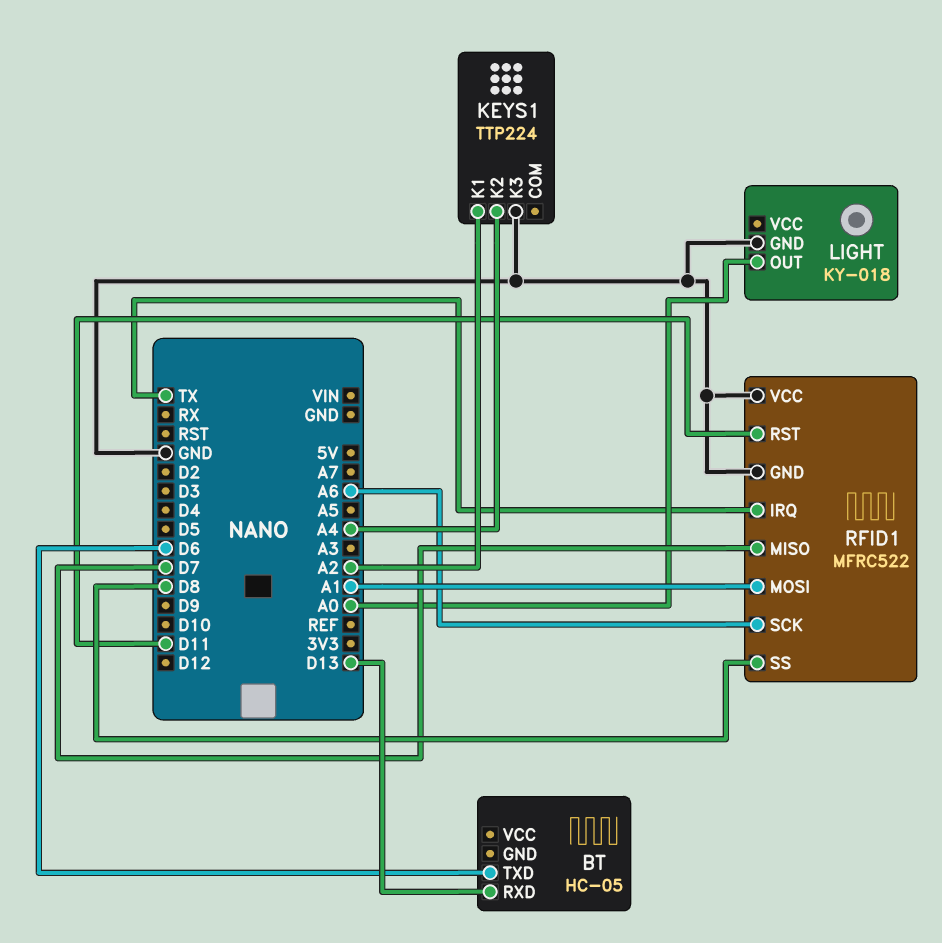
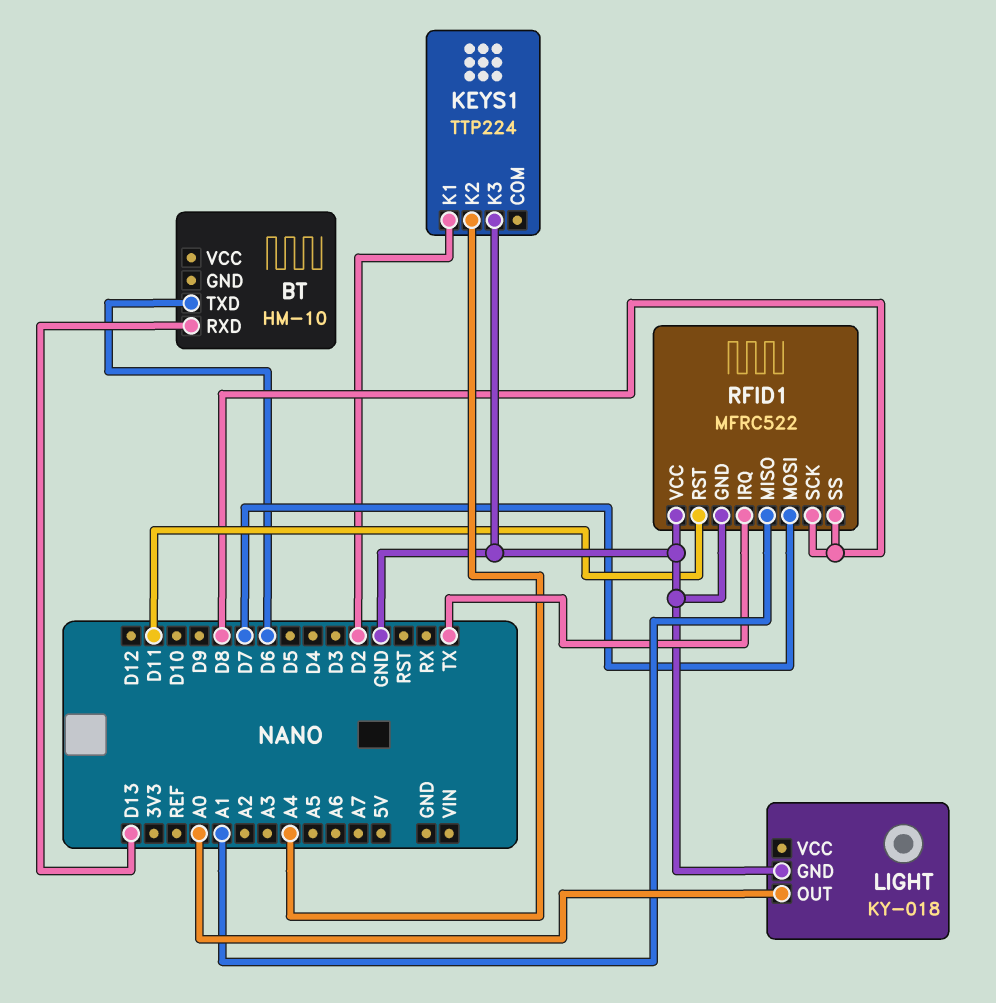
BT: HC-05 -> HM-10
KEYS1 pin K1: A2 -> D2
RFID1 pin MISO: D7 -> A1
RFID1 pin MOSI: A1 -> D7
RFID1 pin SCK: A6 -> D8

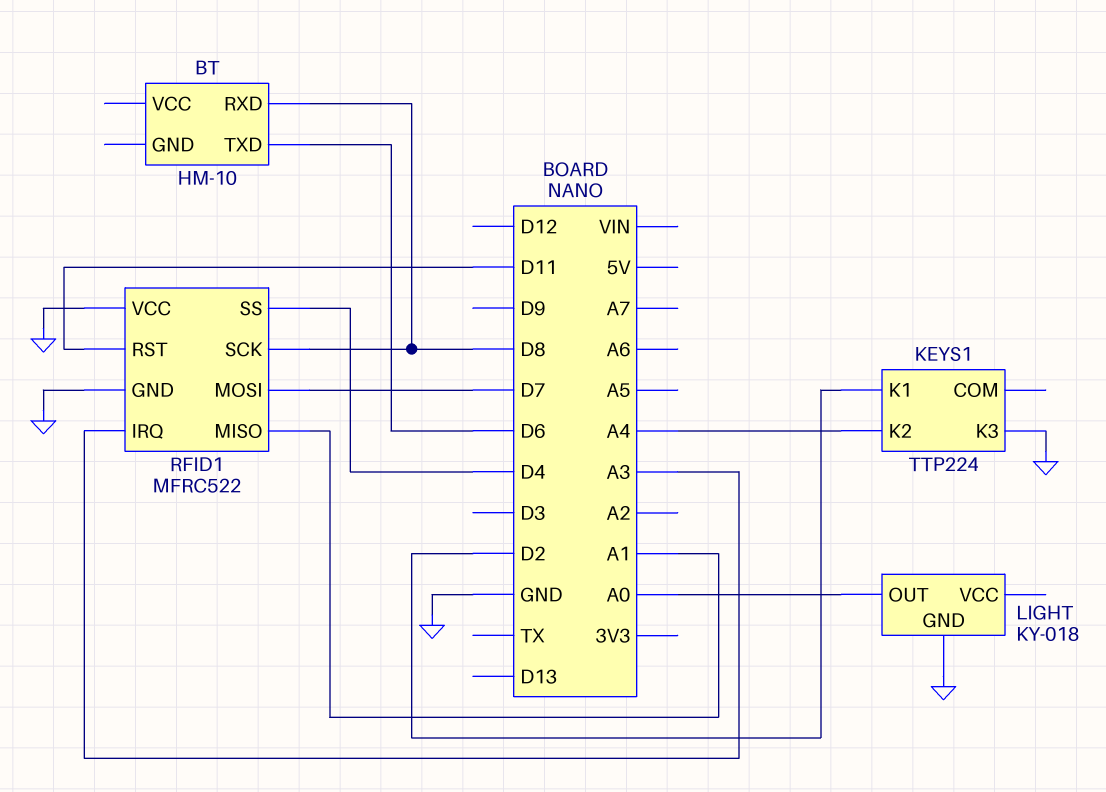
BT pin RXD: D13 -> D8
RFID1 pin IRQ: TX -> A3
RFID1 pin SS: D8 -> D4

